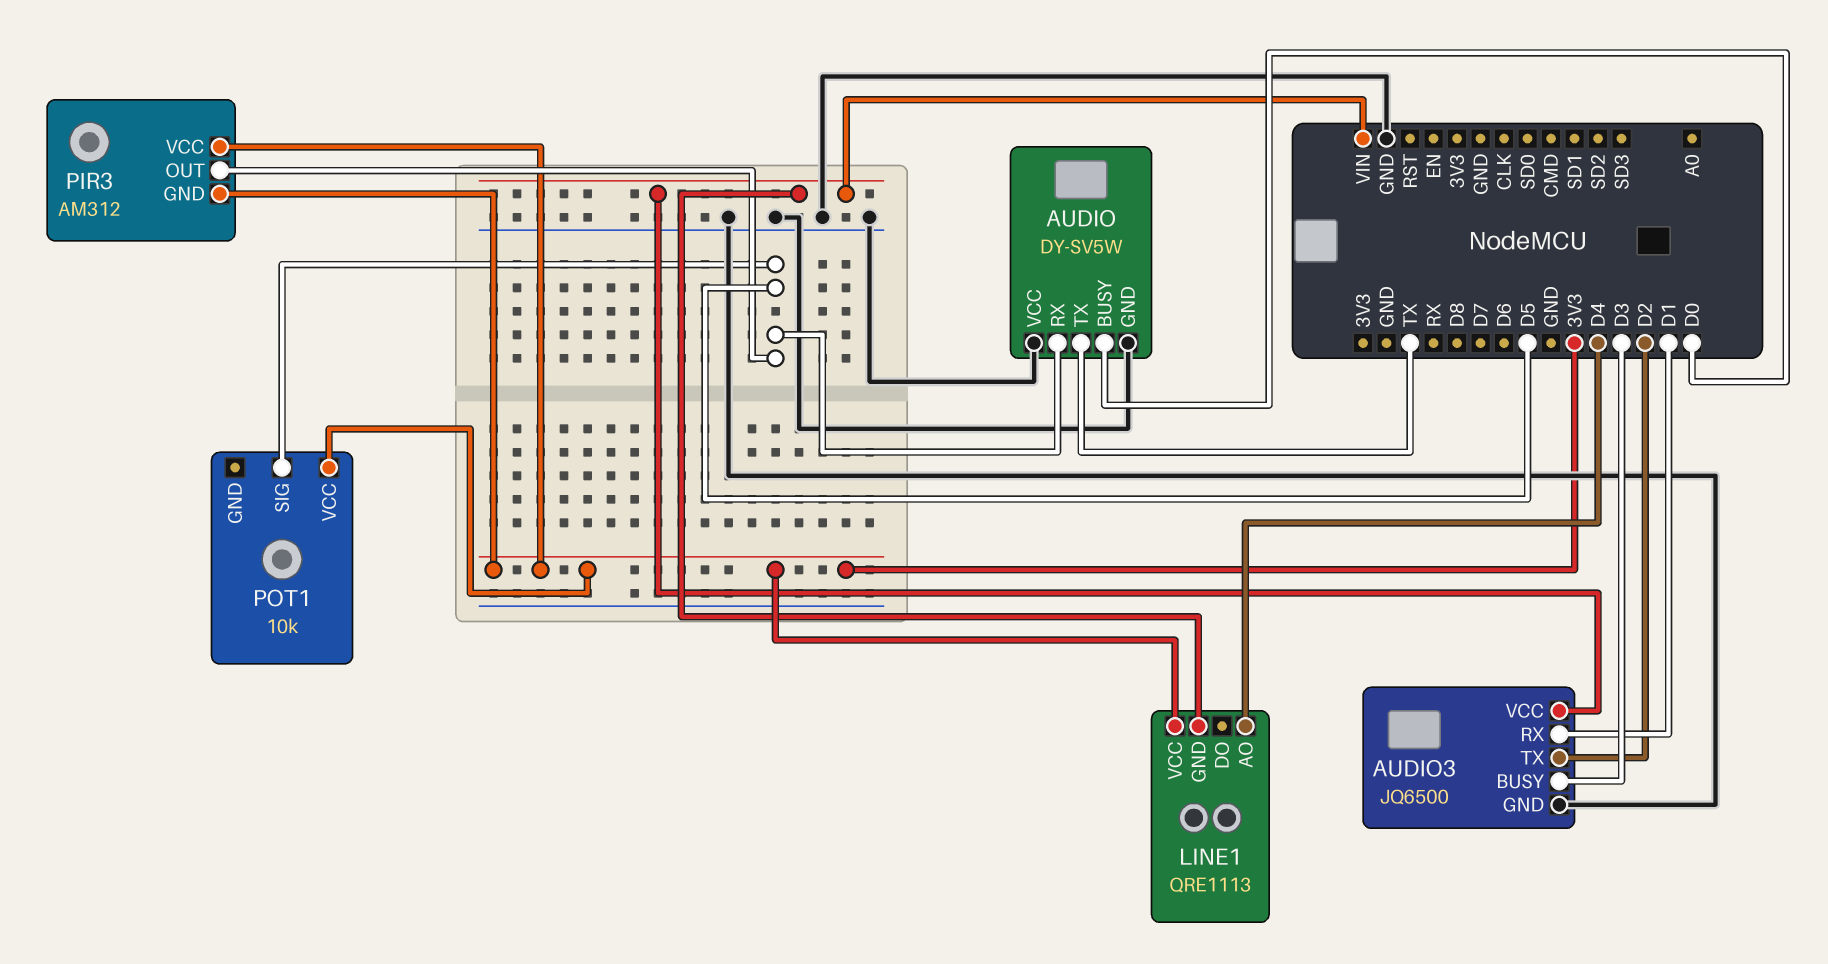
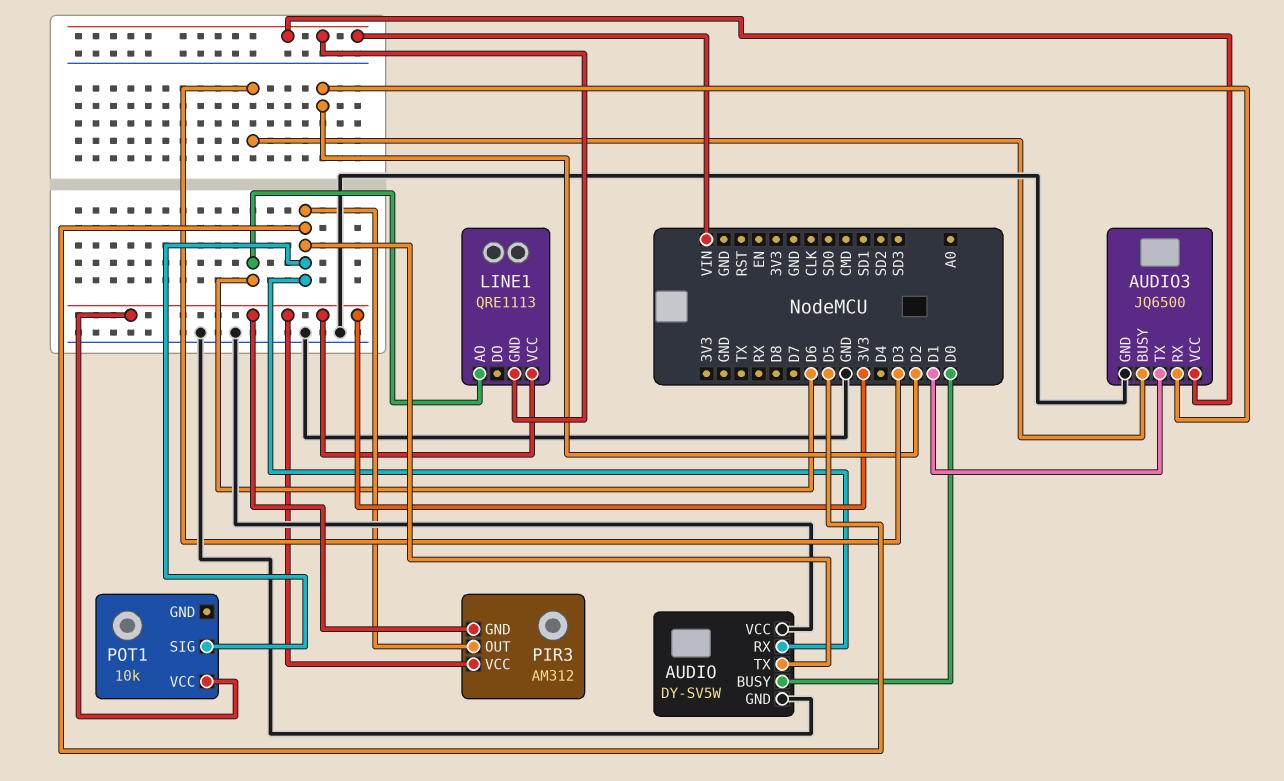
AUDIO pin TX: TX -> D5
AUDIO3 pin RX: D1 -> D2
AUDIO3 pin TX: D2 -> D1
LINE1 pin AO: D4 -> D6

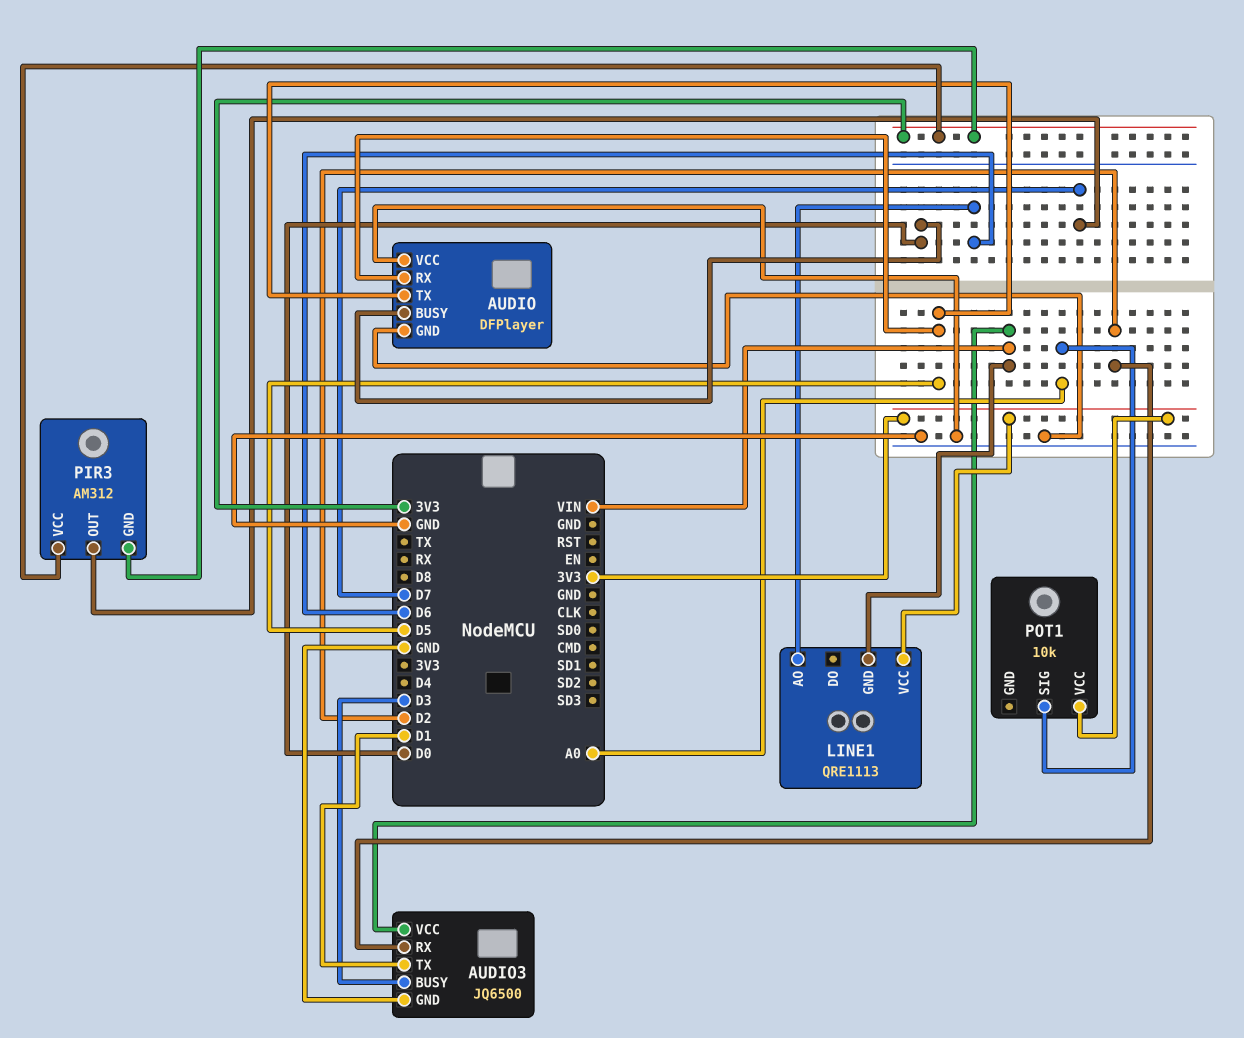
AUDIO: DY-SV5W -> DFPlayer
PIR3 pin OUT: D5 -> D7
POT1 pin SIG: D5 -> A0

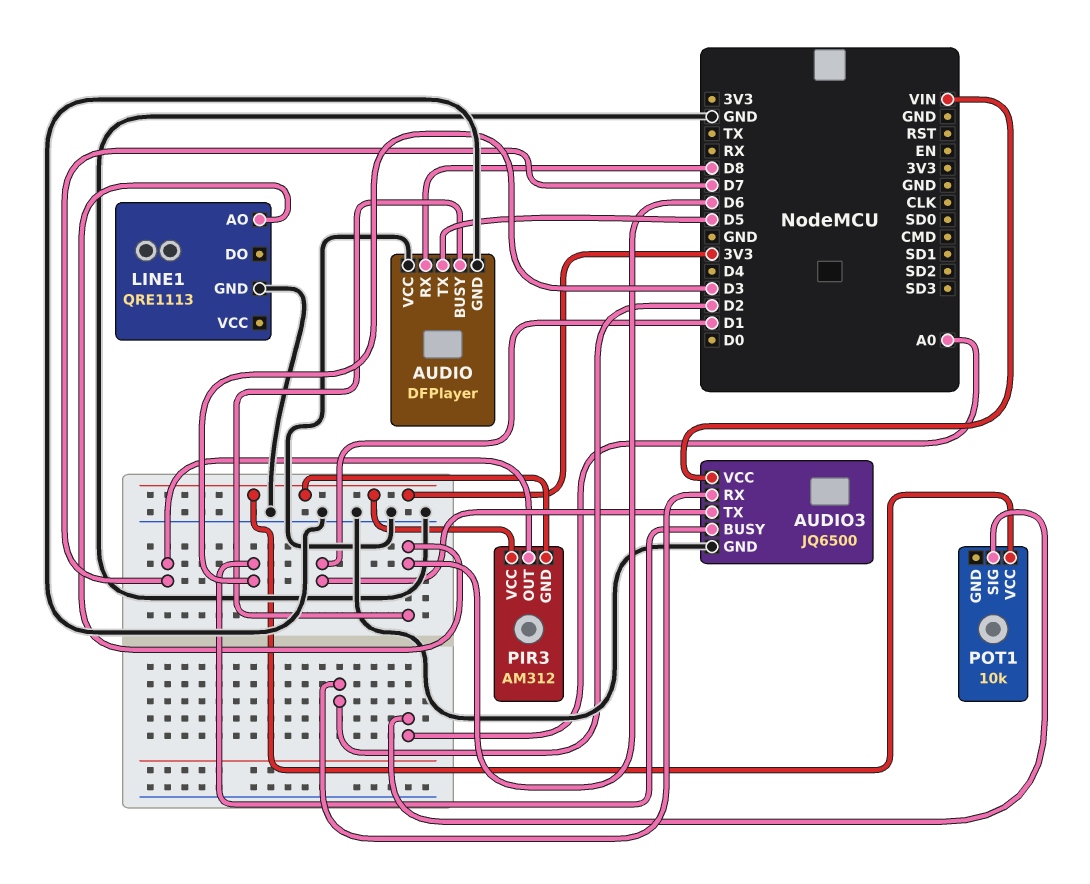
AUDIO pin BUSY: D0 -> D6
AUDIO pin RX: D5 -> D8
LINE1 pin GND: VIN -> GND
LINE1 pin VCC: 3V3 -> none

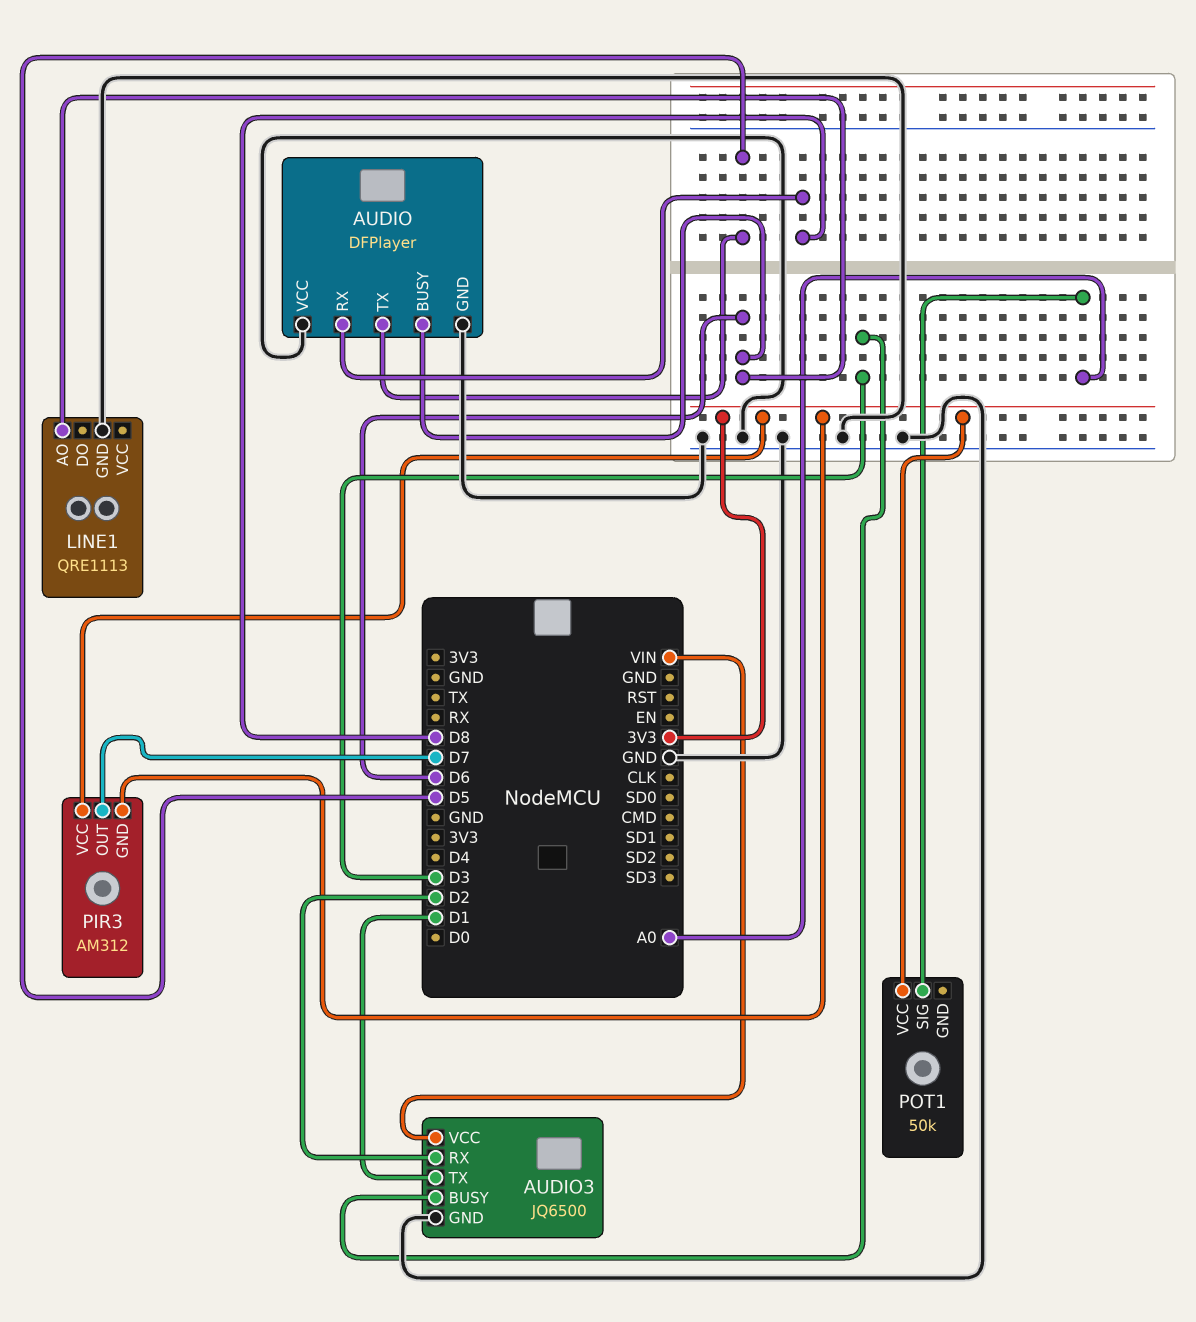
POT1: 10k -> 50k

